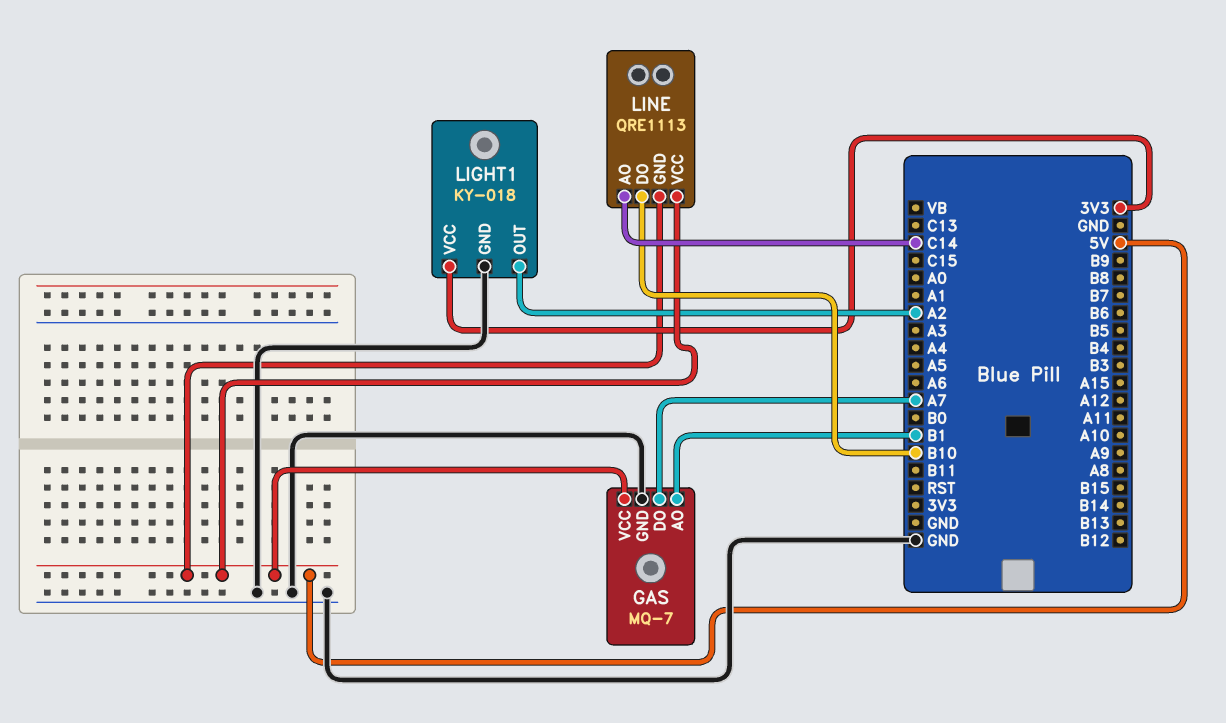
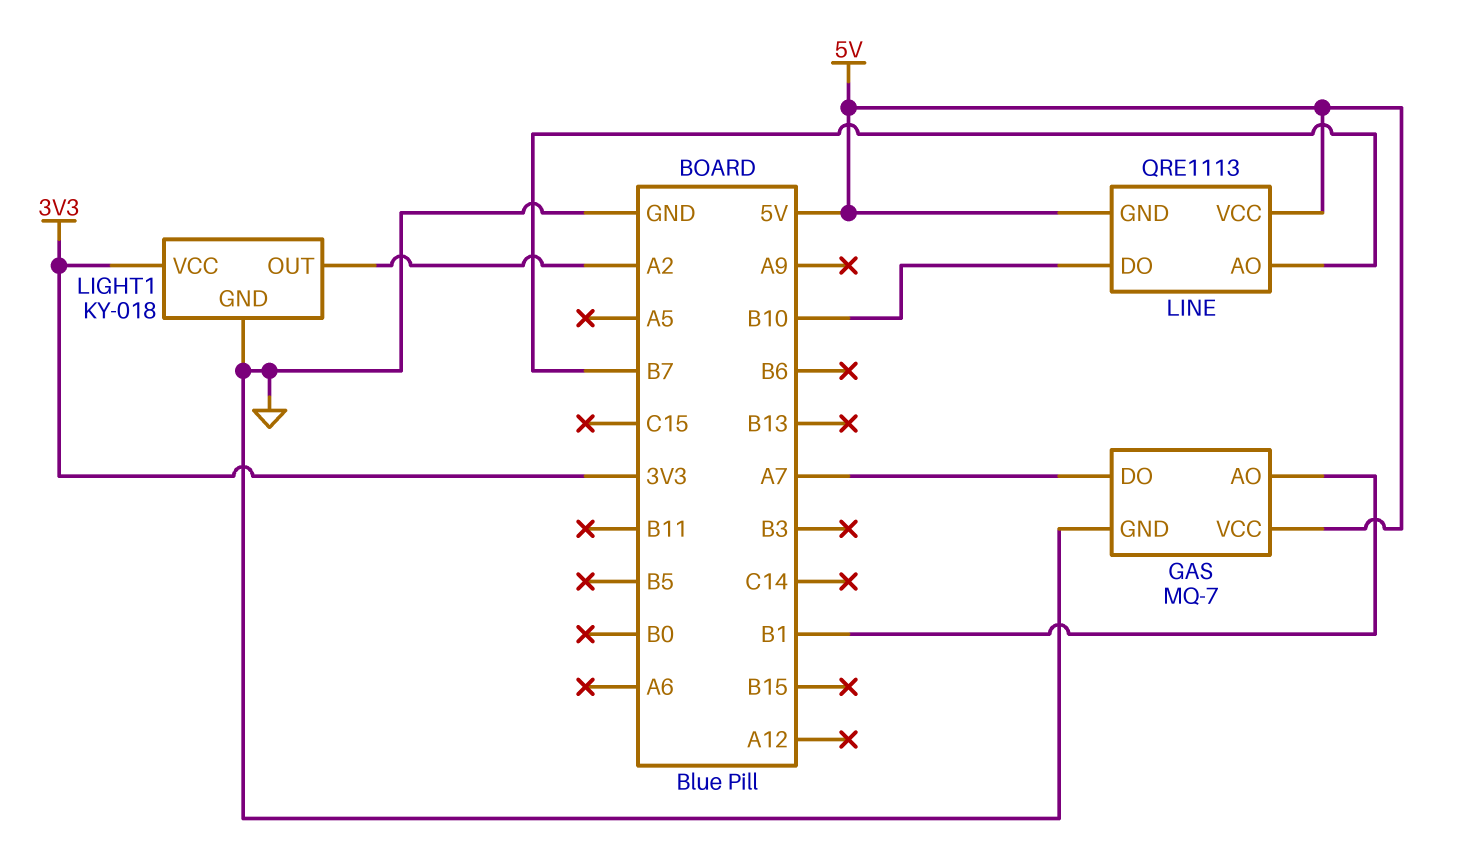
LINE pin AO: C14 -> B7

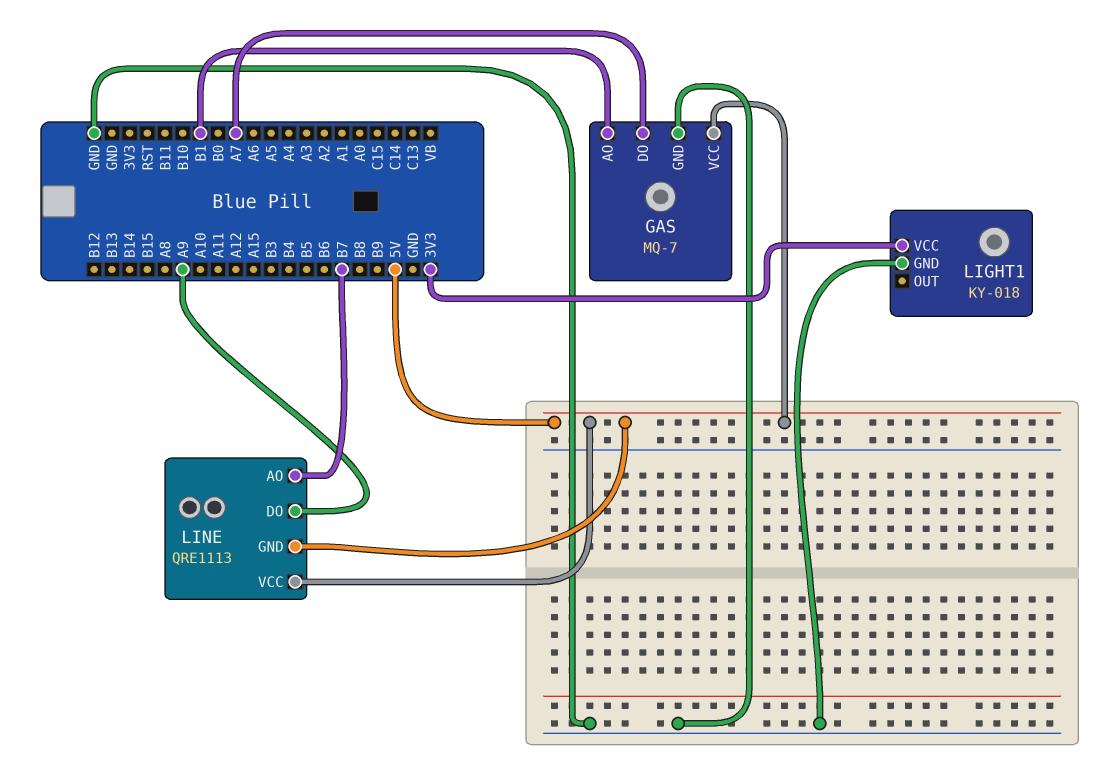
LIGHT1 pin OUT: A2 -> none
LINE pin DO: B10 -> A9

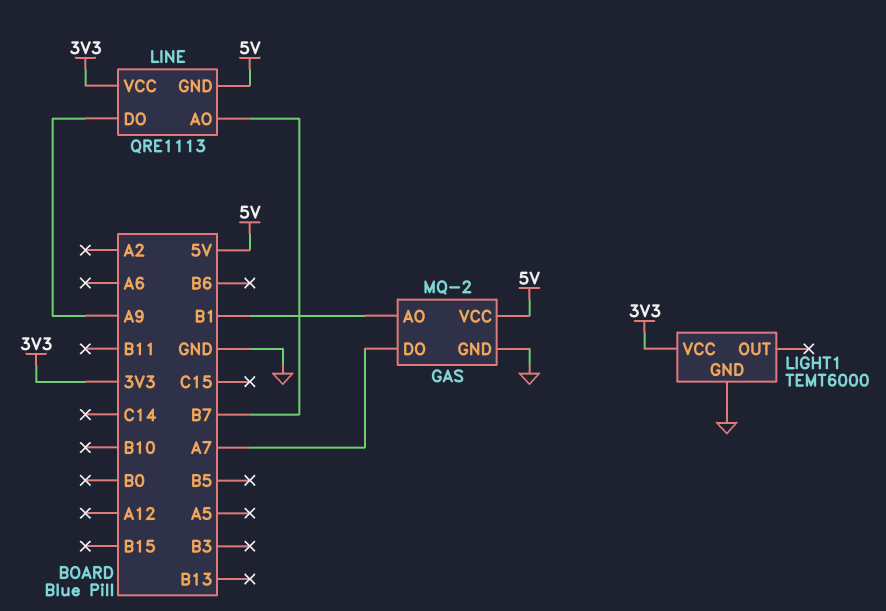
GAS: MQ-7 -> MQ-2
LIGHT1: KY-018 -> TEMT6000
LINE pin VCC: 5V -> 3V3

